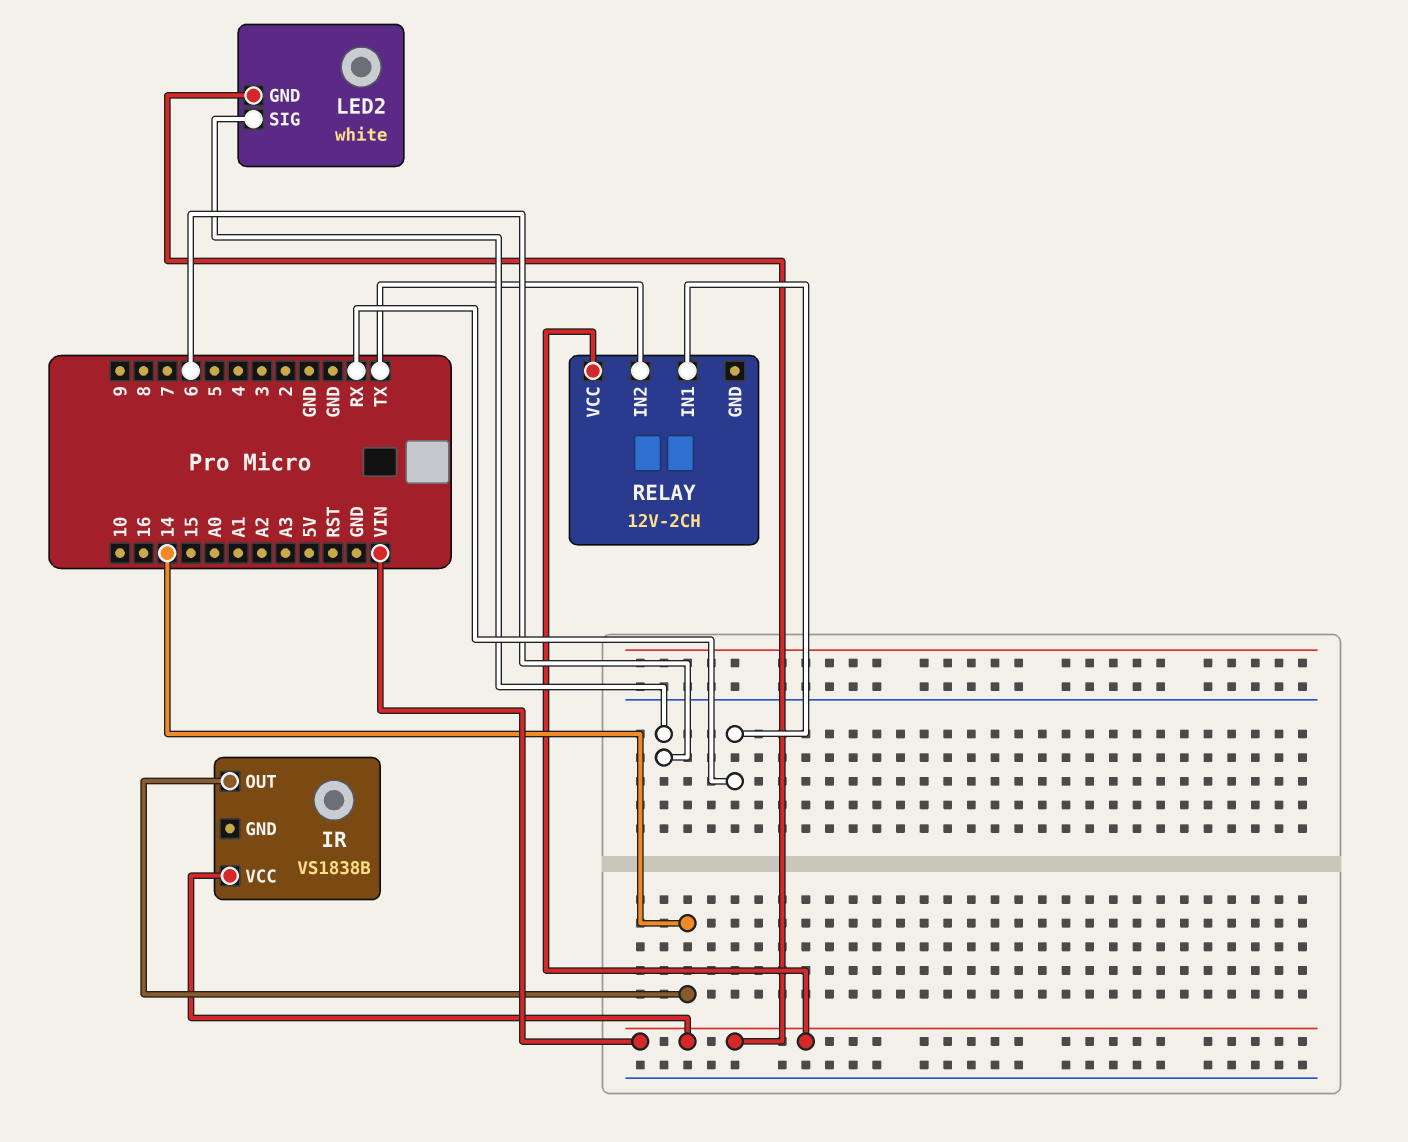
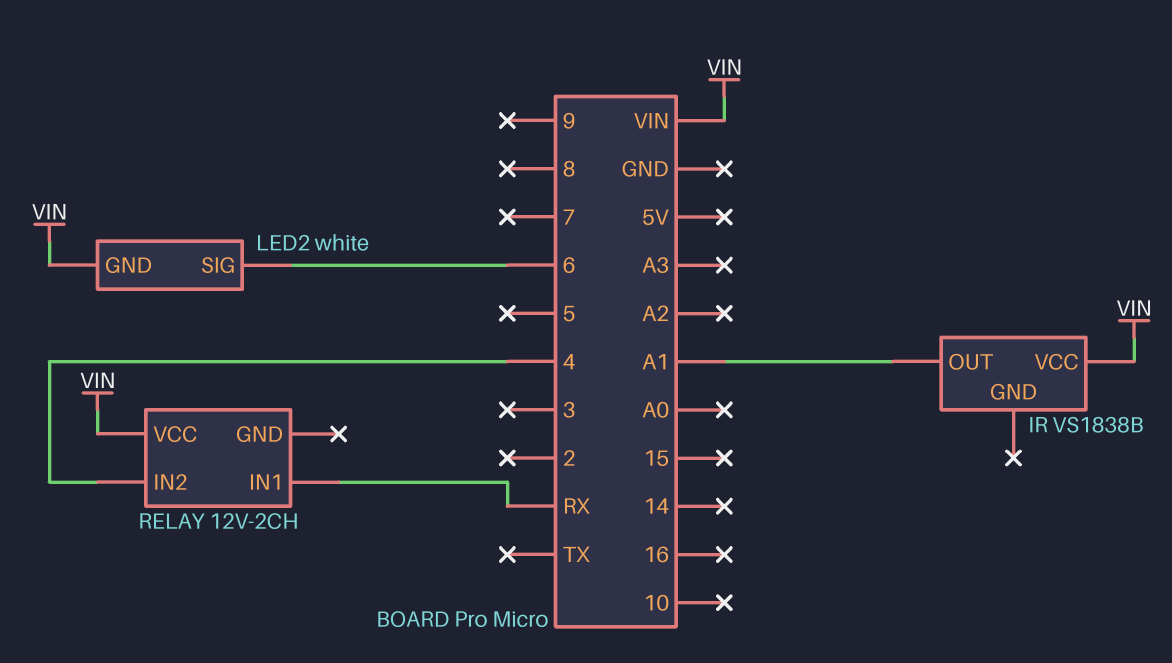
IR pin OUT: 14 -> A1
RELAY pin IN2: TX -> 4

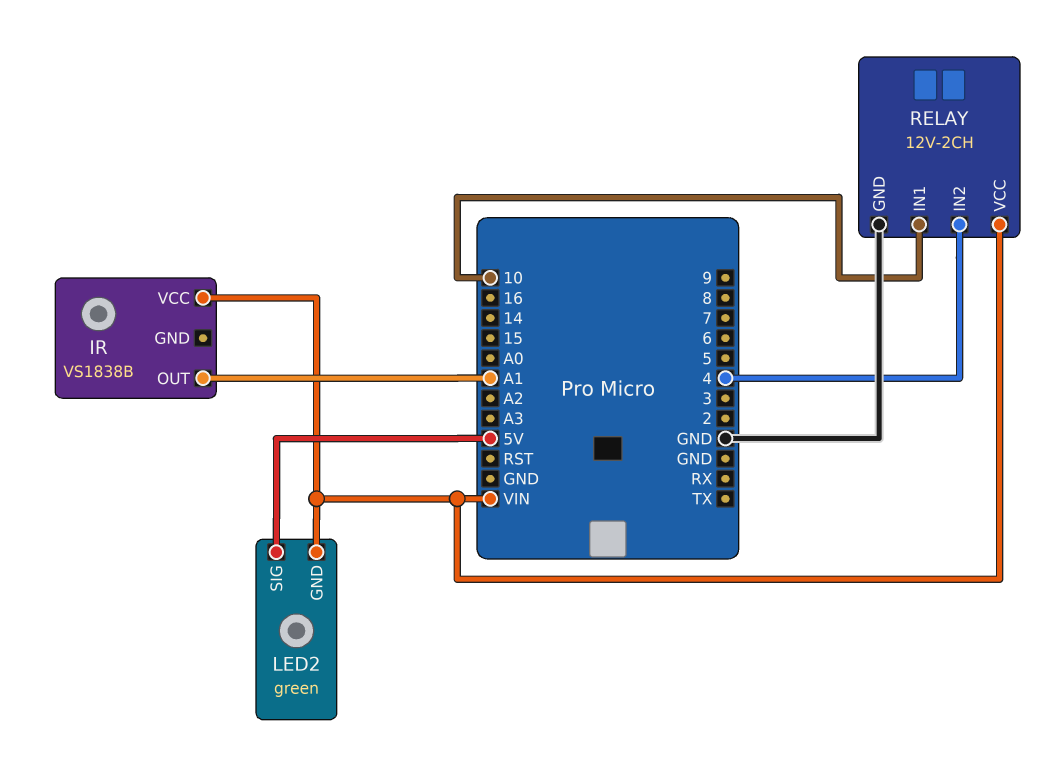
LED2: white -> green
LED2 pin SIG: 6 -> 5V
RELAY pin GND: none -> GND
RELAY pin IN1: RX -> 10

